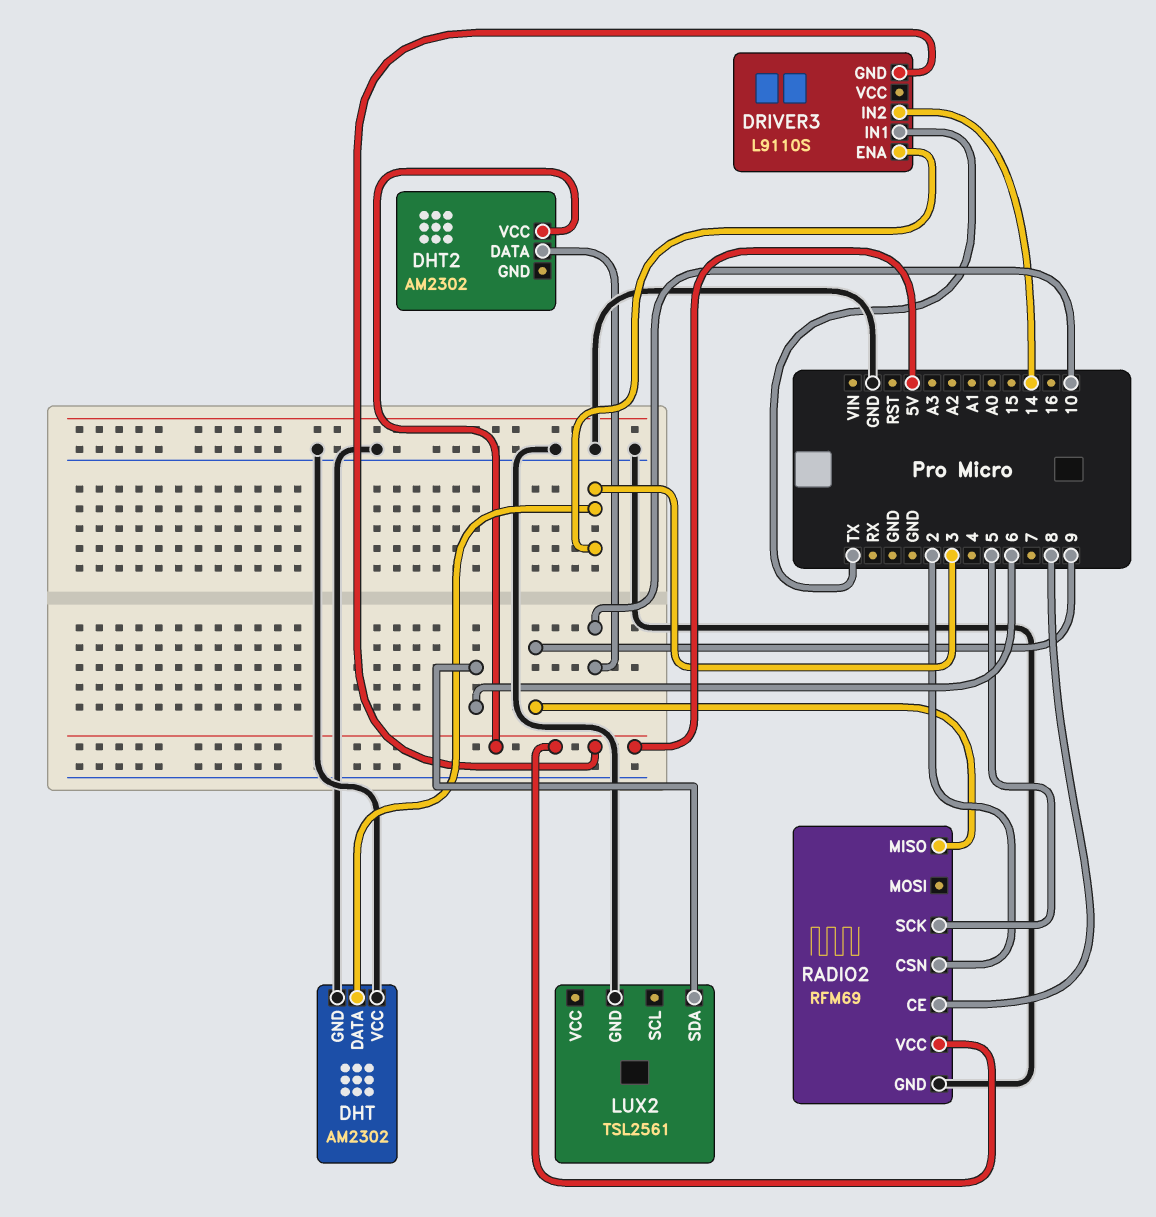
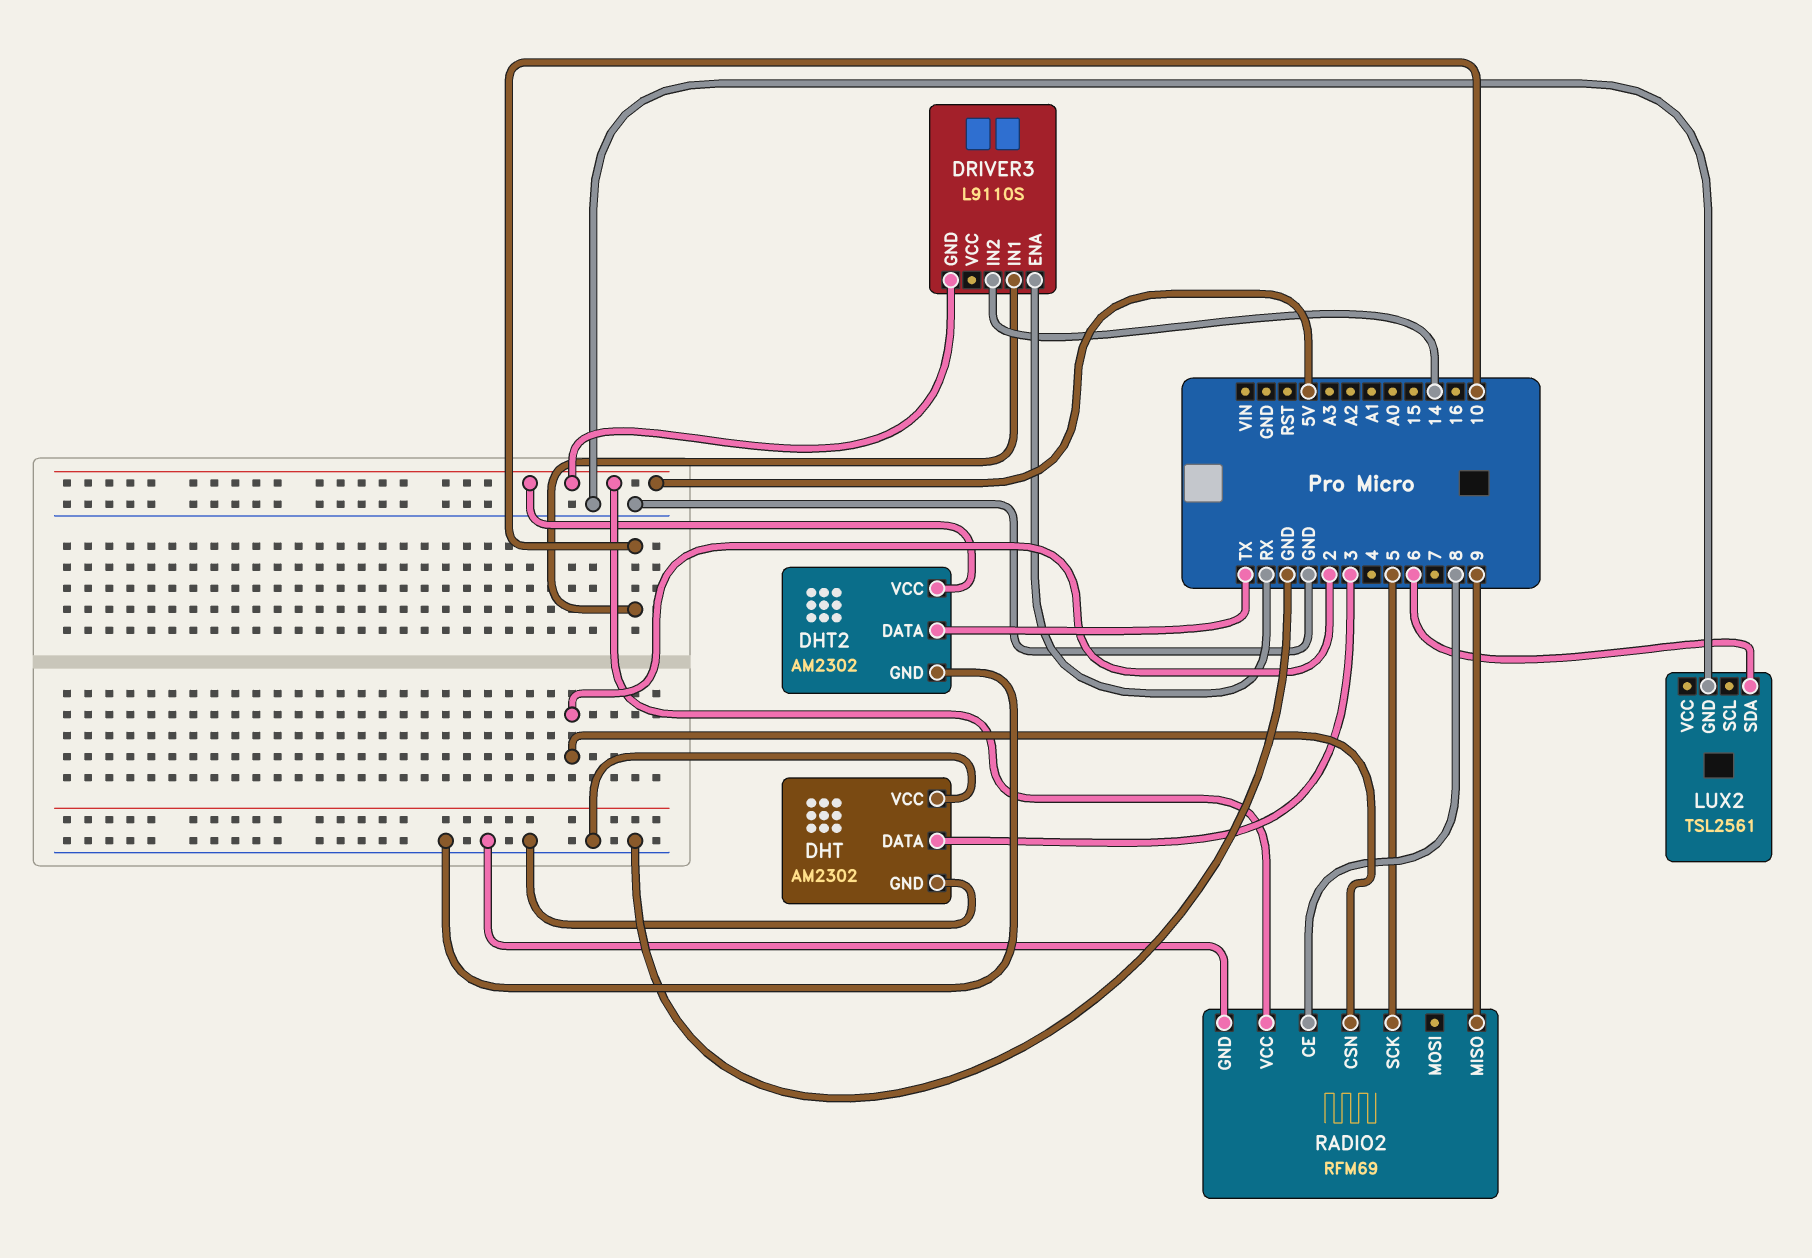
DHT2 pin DATA: 10 -> TX
DHT2 pin GND: none -> GND
DRIVER3 pin ENA: 3 -> RX
DRIVER3 pin IN1: TX -> 10

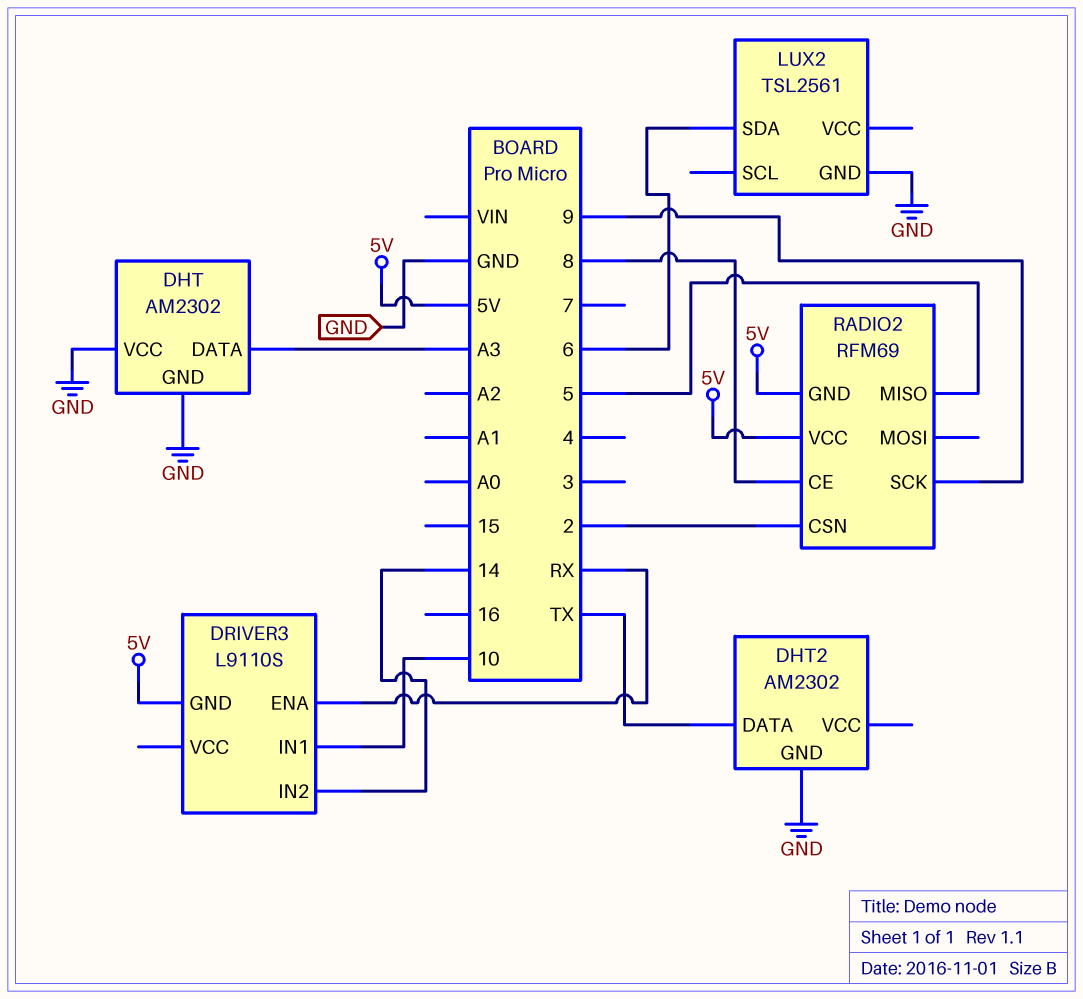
DHT pin DATA: 3 -> A3
DHT2 pin VCC: 5V -> none
RADIO2 pin GND: GND -> 5V
RADIO2 pin MISO: 9 -> 5
RADIO2 pin SCK: 5 -> 9

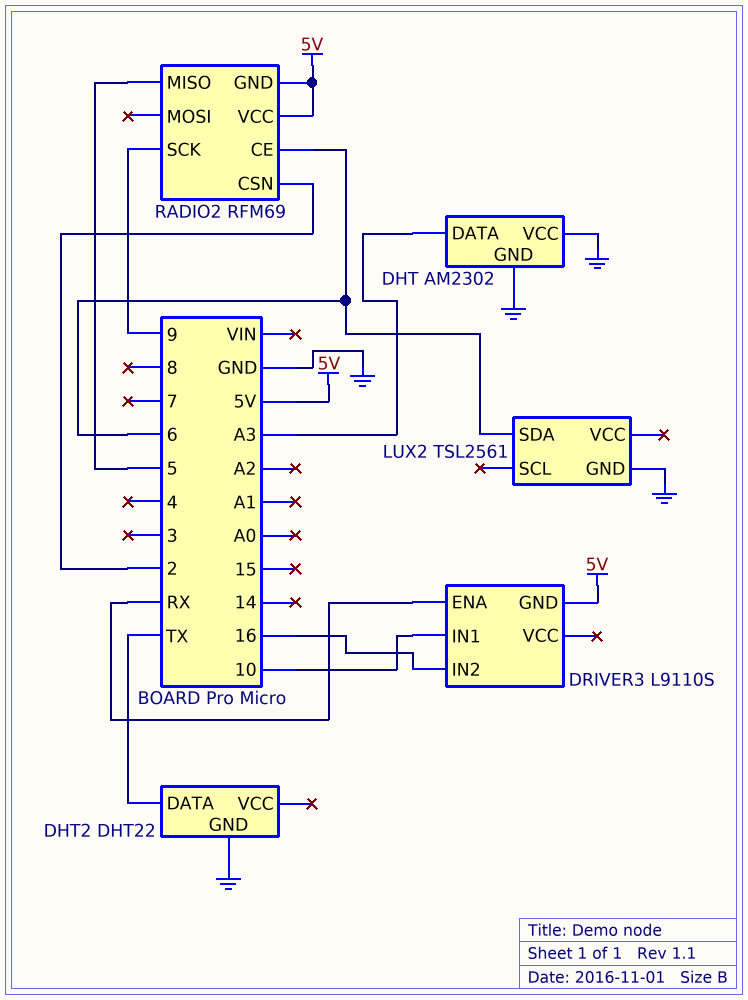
DHT2: AM2302 -> DHT22
DRIVER3 pin IN2: 14 -> 16
RADIO2 pin CE: 8 -> 6

